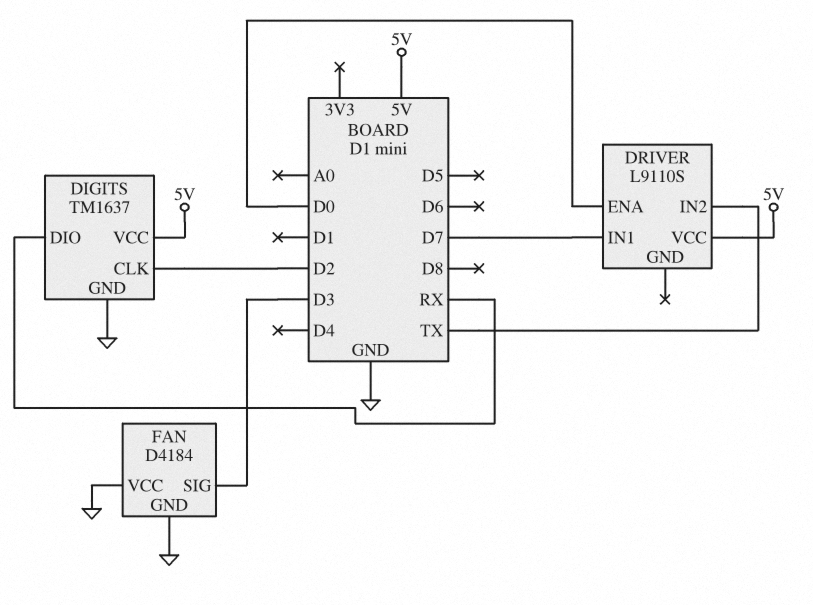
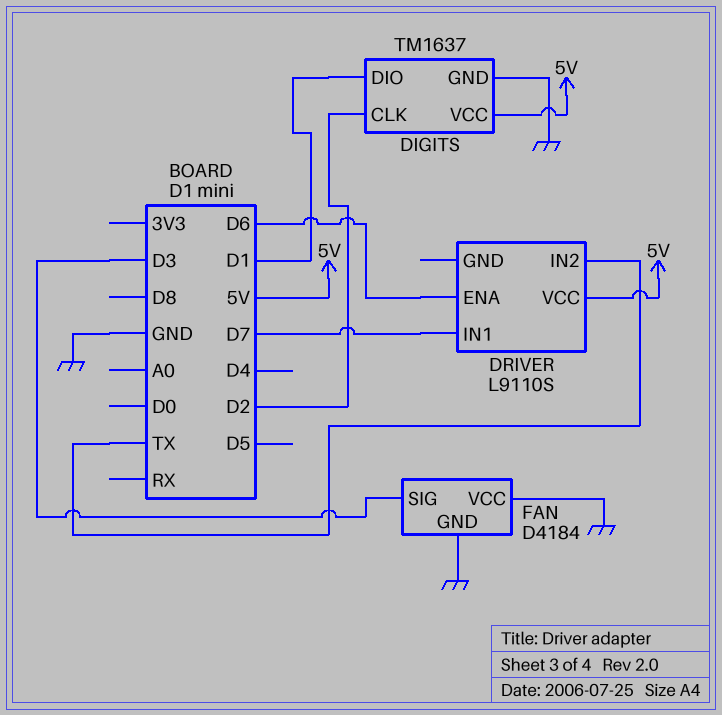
DIGITS pin DIO: RX -> D1
DRIVER pin ENA: D0 -> D6

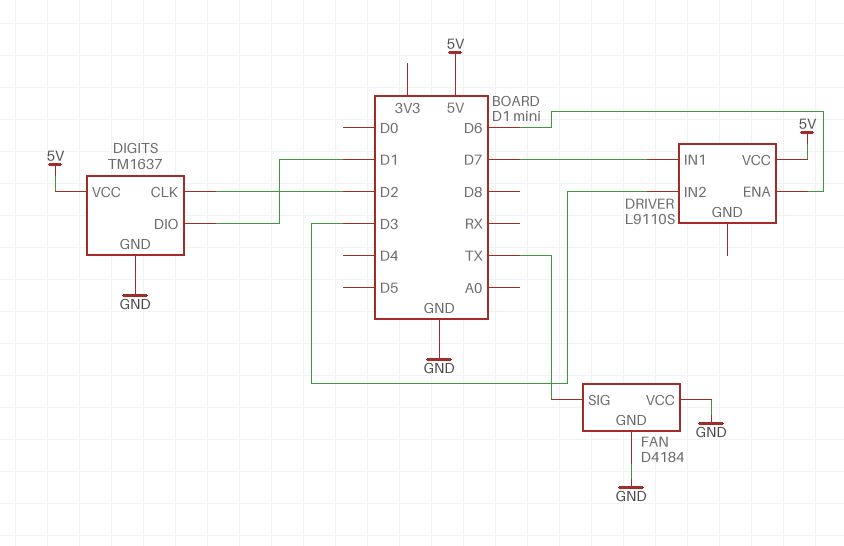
DRIVER pin IN2: TX -> D3
FAN pin SIG: D3 -> TX

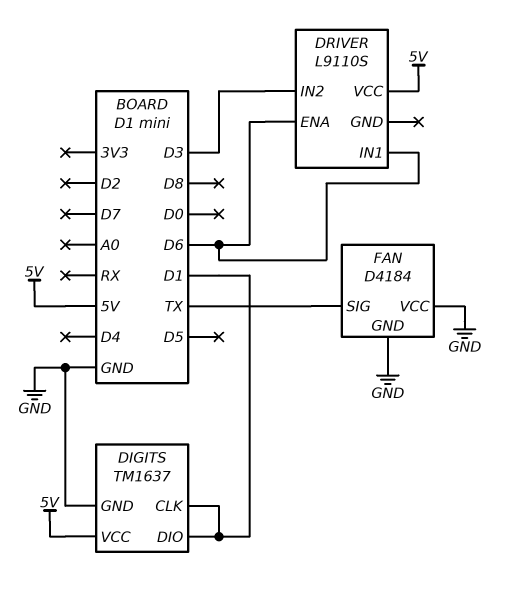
DIGITS pin CLK: D2 -> D1
DRIVER pin IN1: D7 -> D6

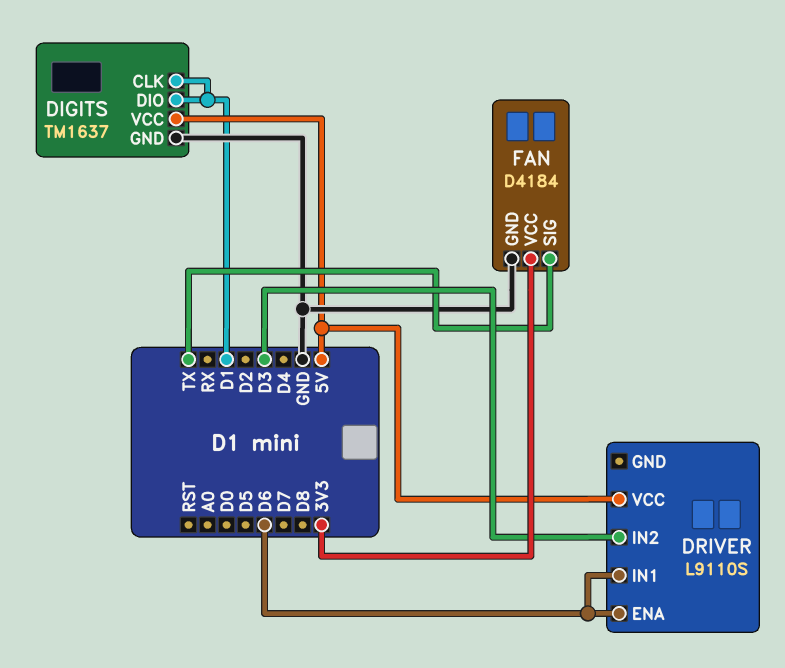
FAN pin VCC: GND -> 3V3

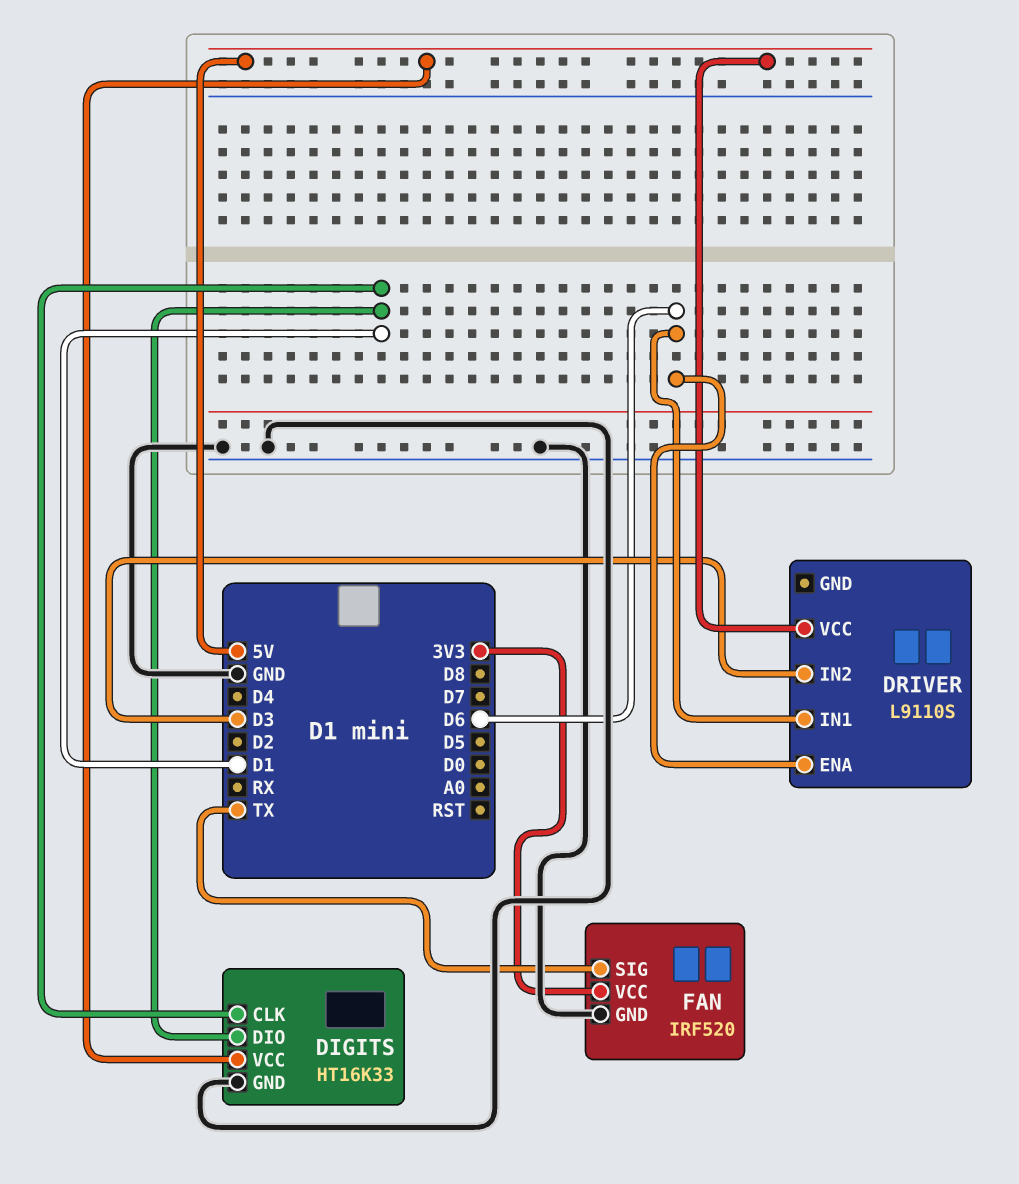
DIGITS: TM1637 -> HT16K33
FAN: D4184 -> IRF520

